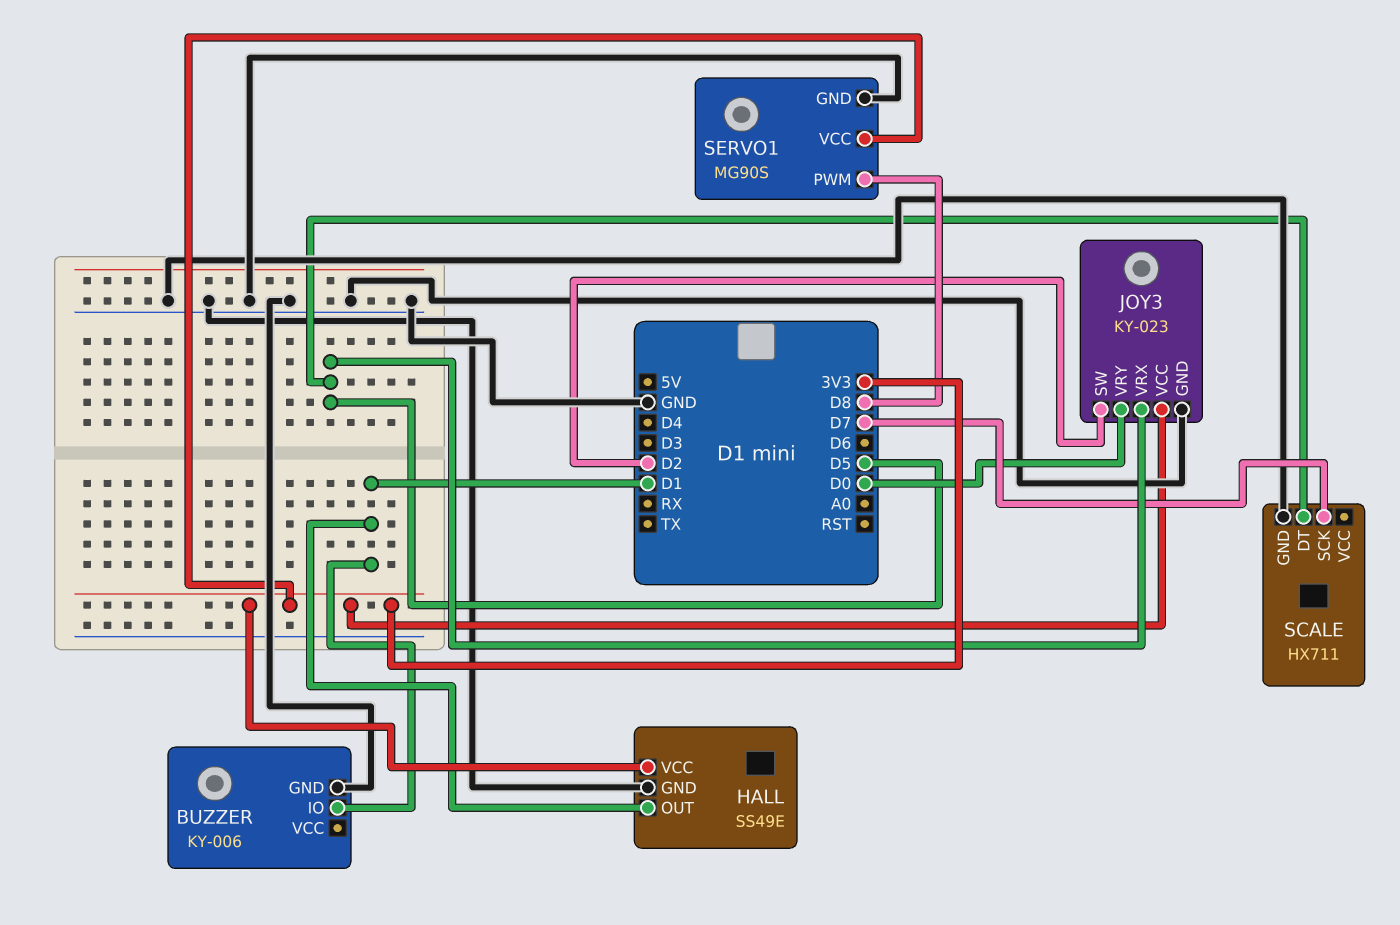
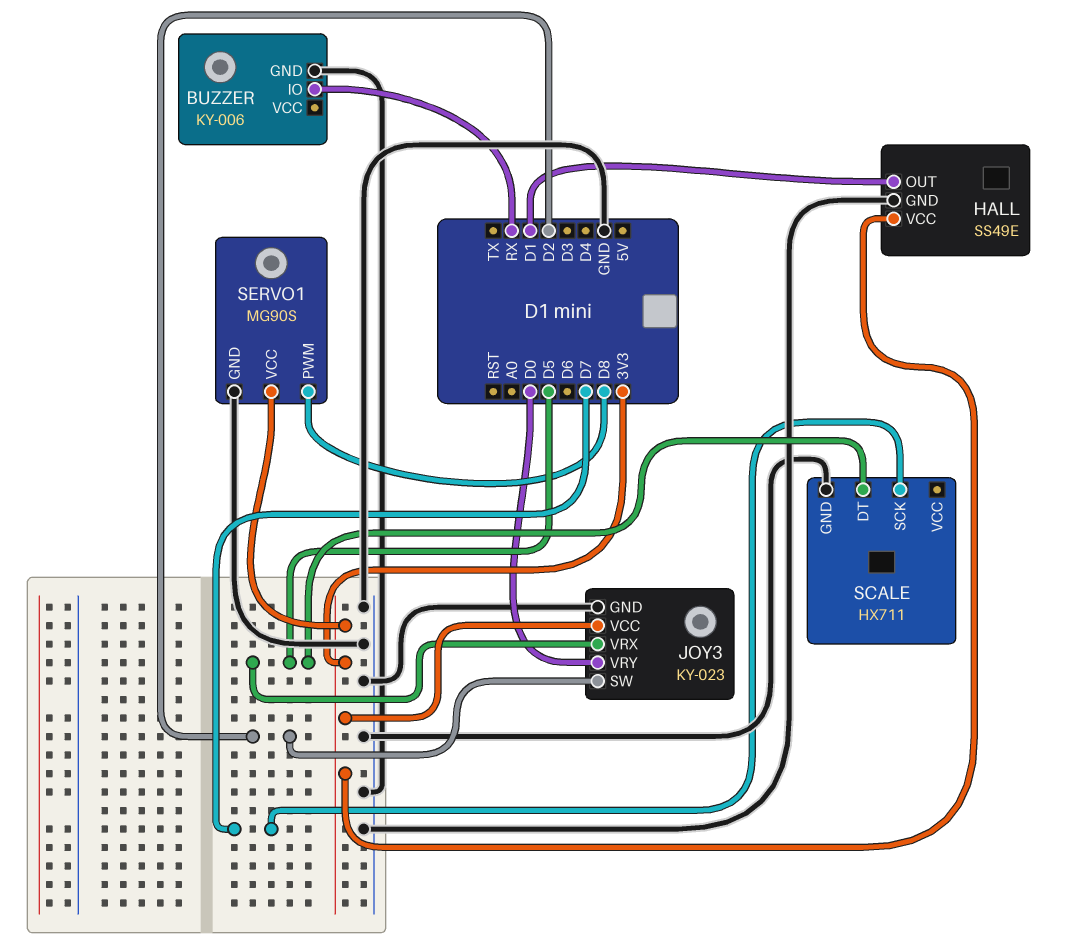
BUZZER pin IO: D1 -> RX

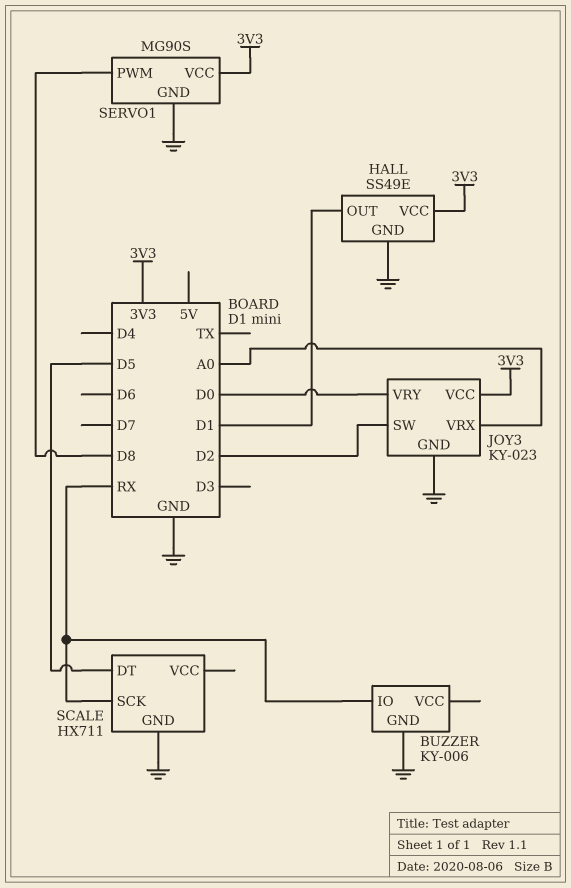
JOY3 pin VRX: D5 -> A0
SCALE pin SCK: D7 -> RX

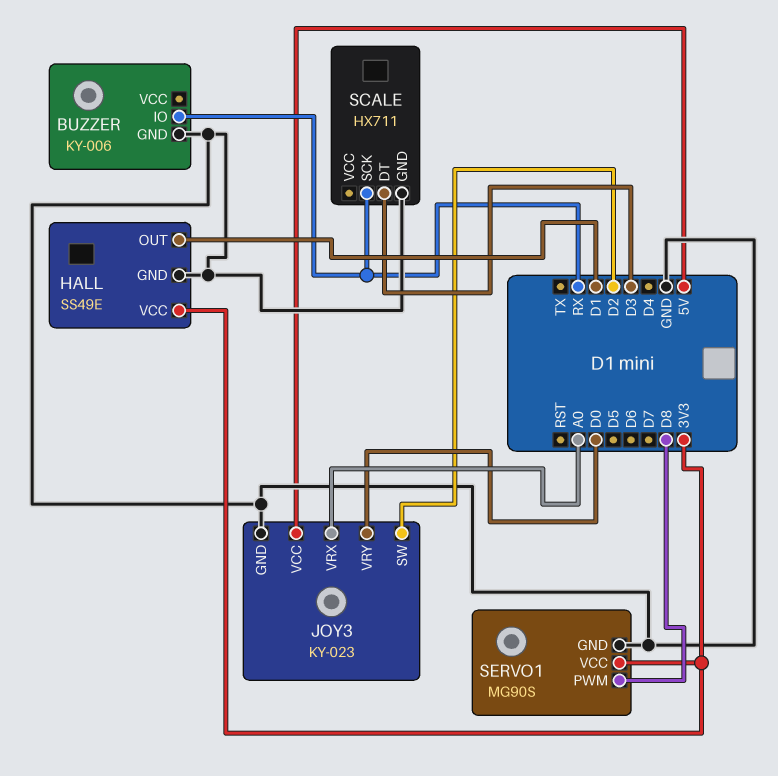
JOY3 pin VCC: 3V3 -> 5V
SCALE pin DT: D5 -> D3

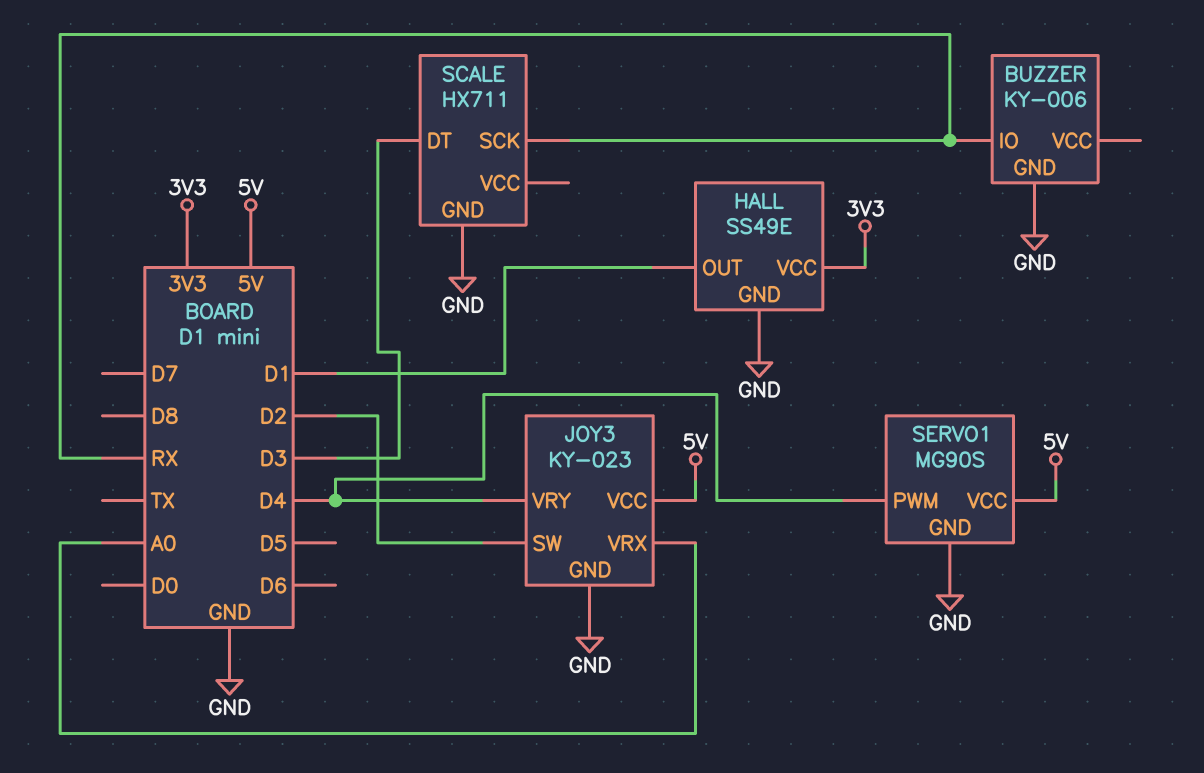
JOY3 pin VRY: D0 -> D4
SERVO1 pin PWM: D8 -> D4
SERVO1 pin VCC: 3V3 -> 5V

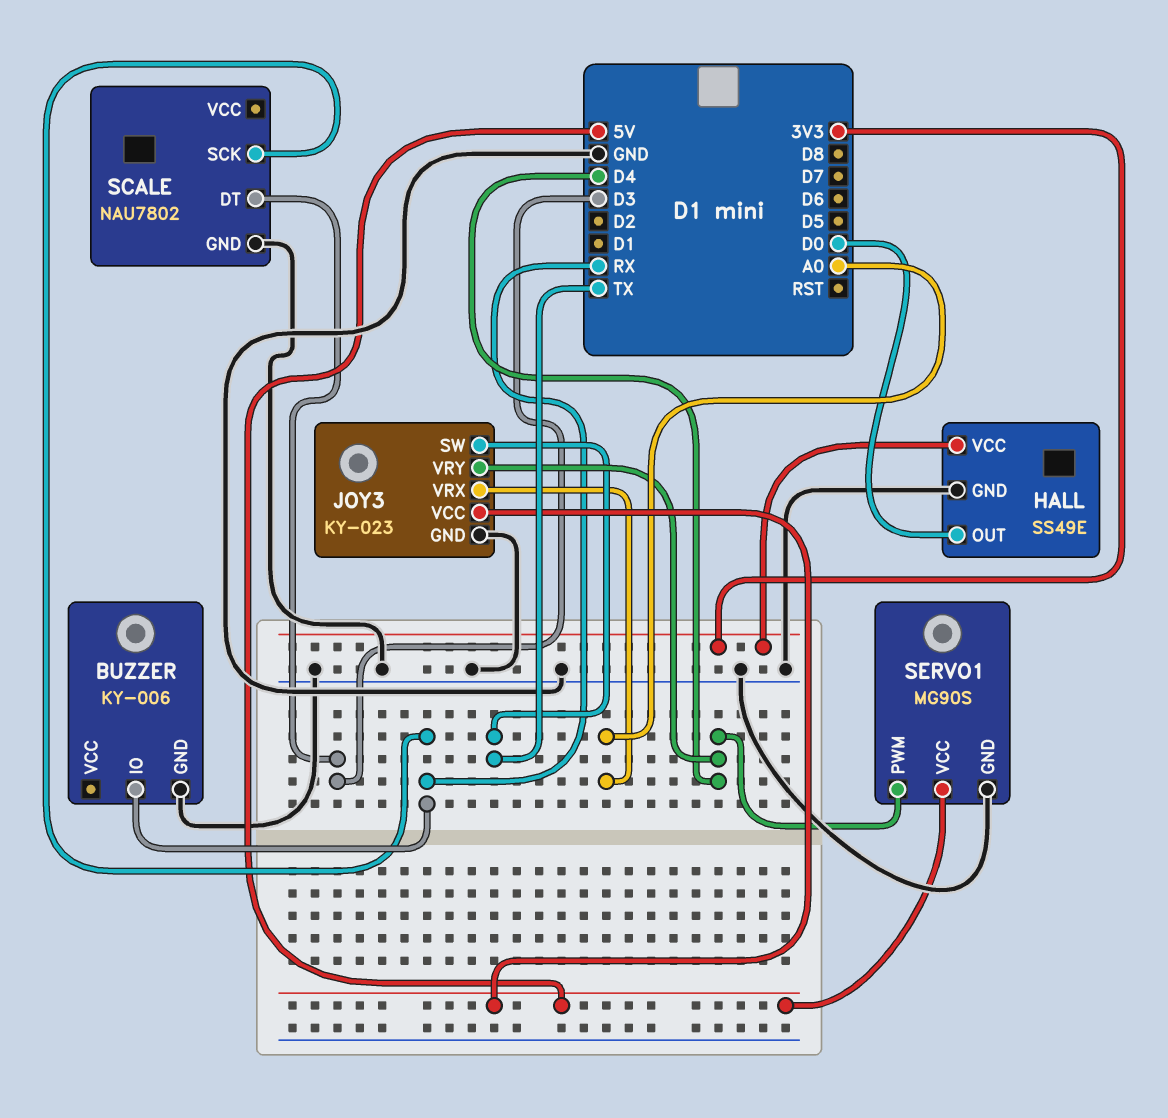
HALL pin OUT: D1 -> D0
JOY3 pin SW: D2 -> TX
SCALE: HX711 -> NAU7802

